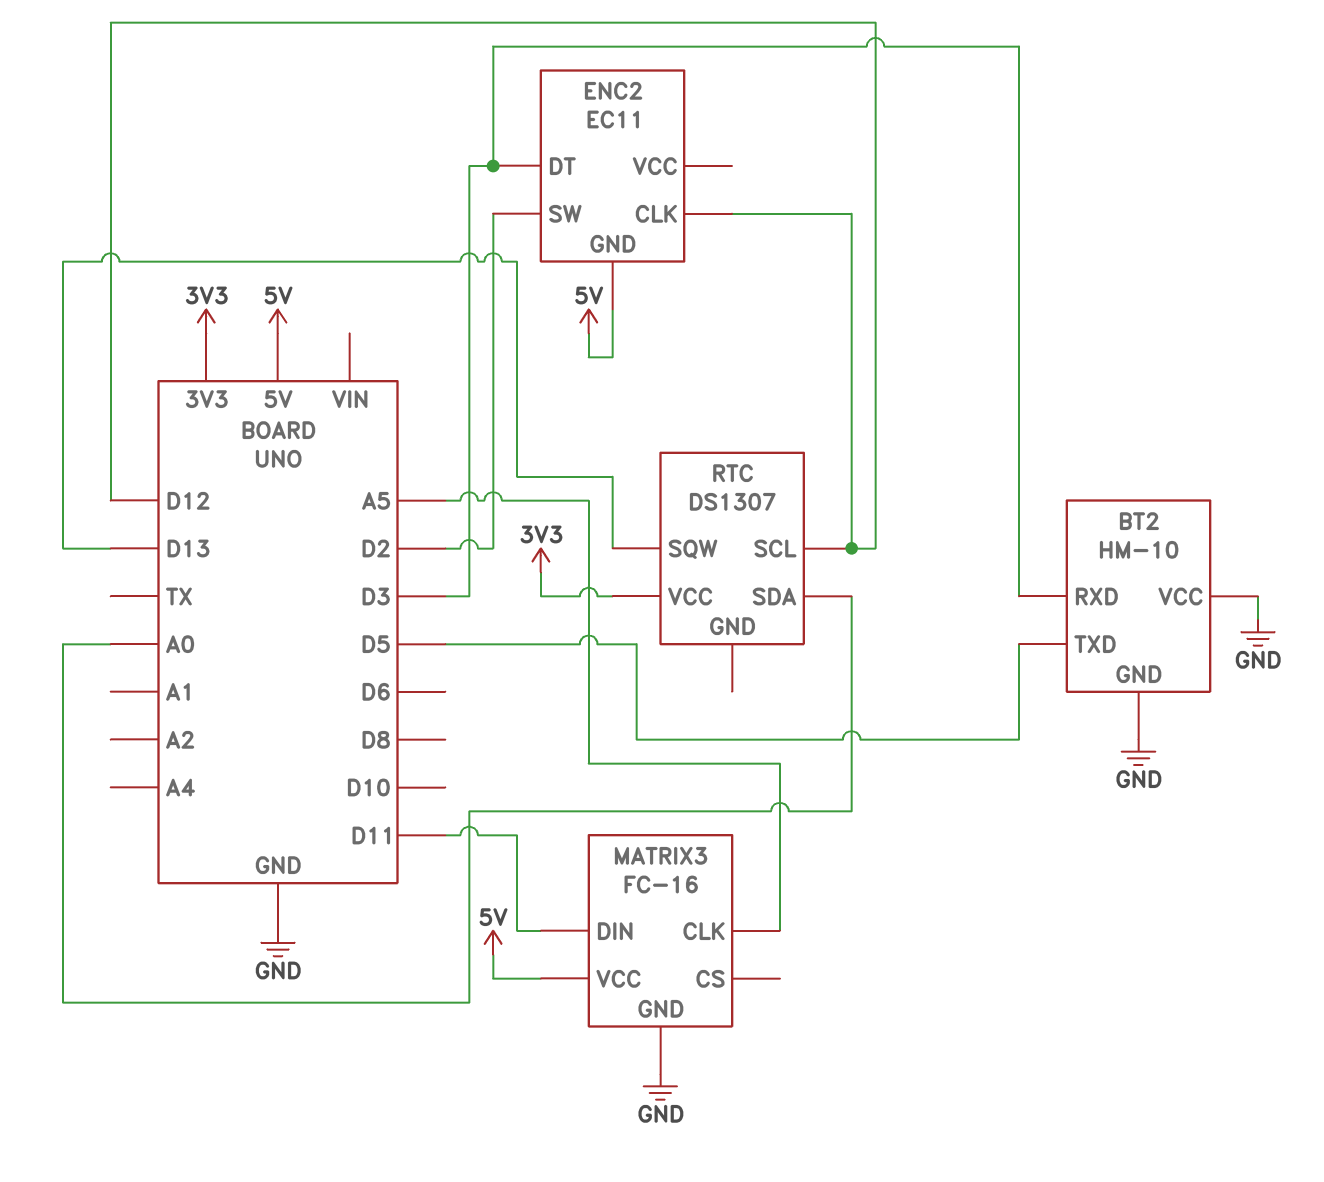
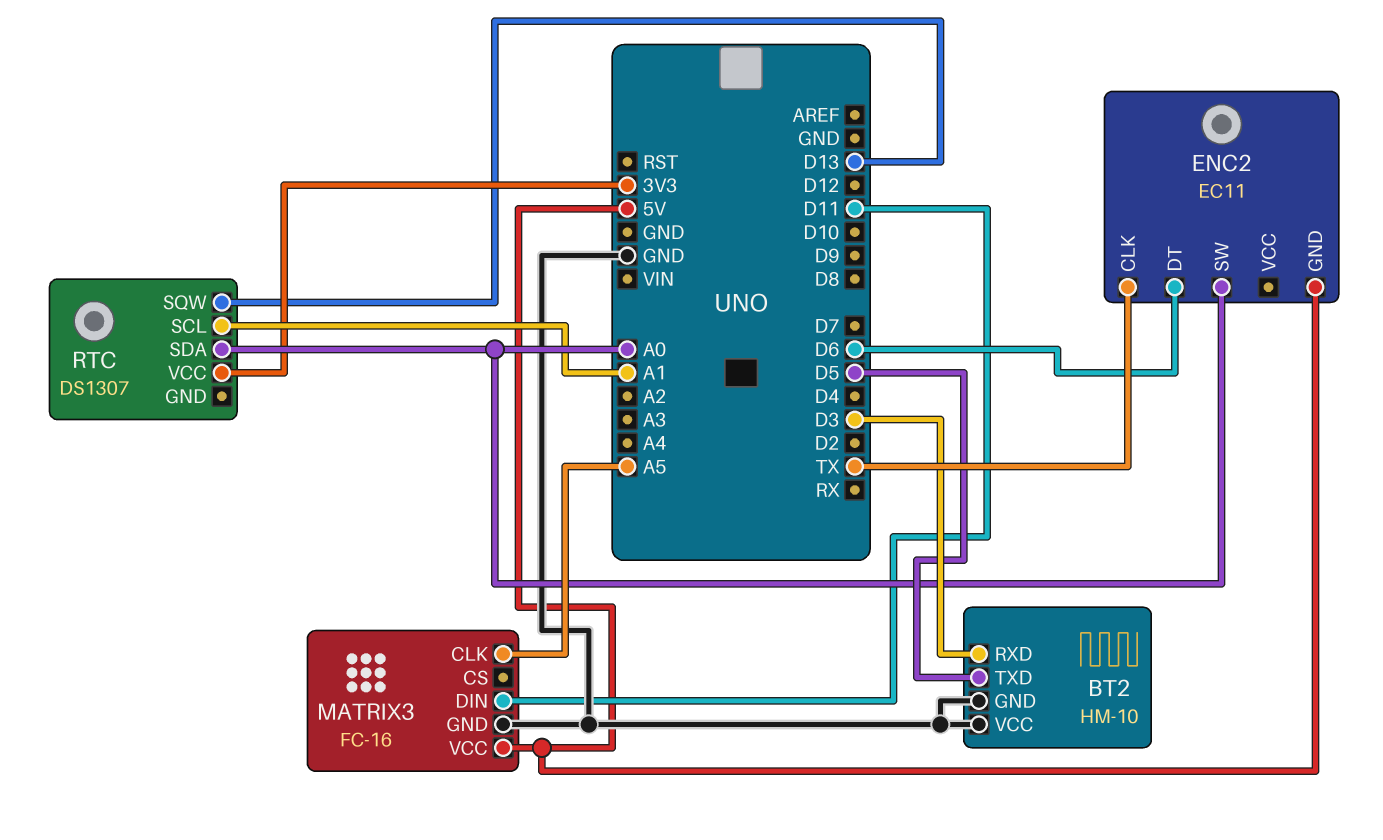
ENC2 pin CLK: D12 -> TX
ENC2 pin DT: D3 -> D6
ENC2 pin SW: D2 -> A0
RTC pin SCL: D12 -> A1

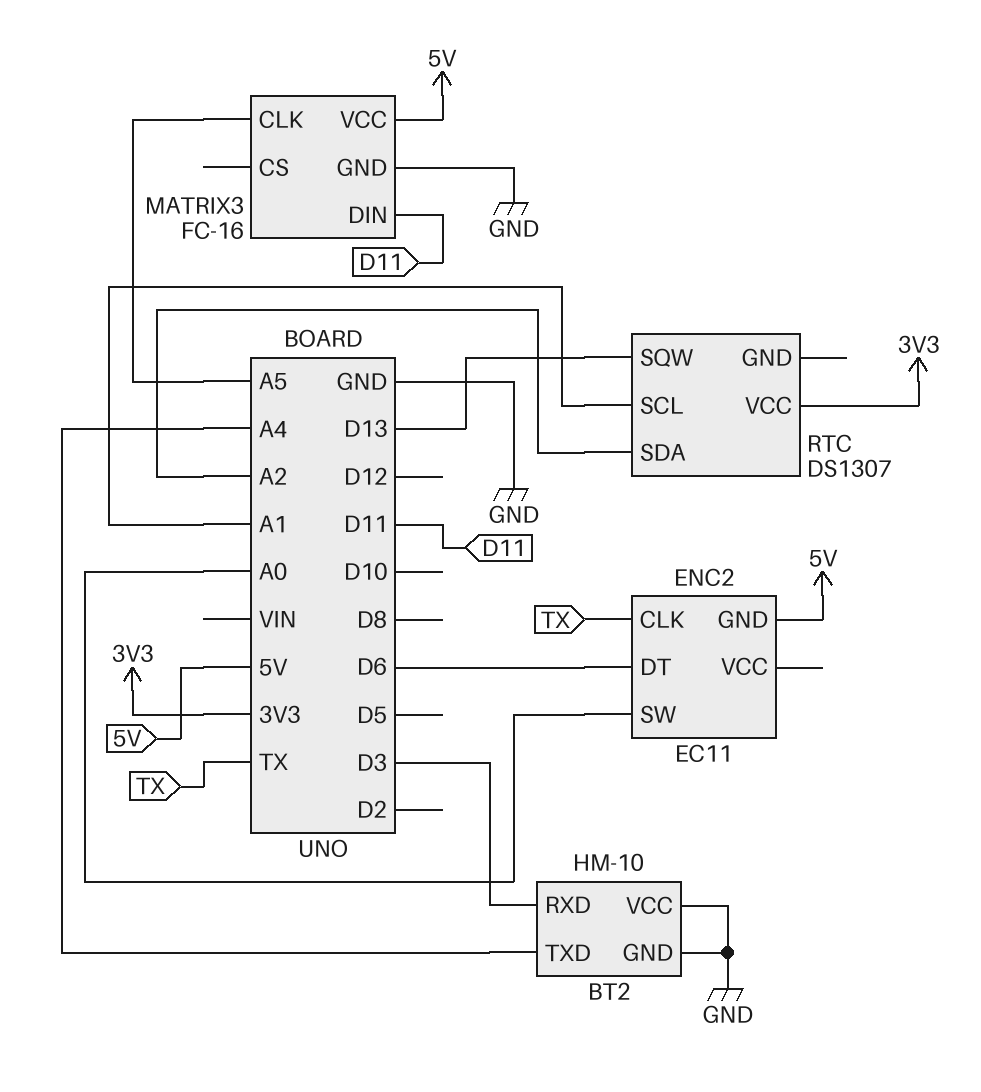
BT2 pin TXD: D5 -> A4
RTC pin SDA: A0 -> A2

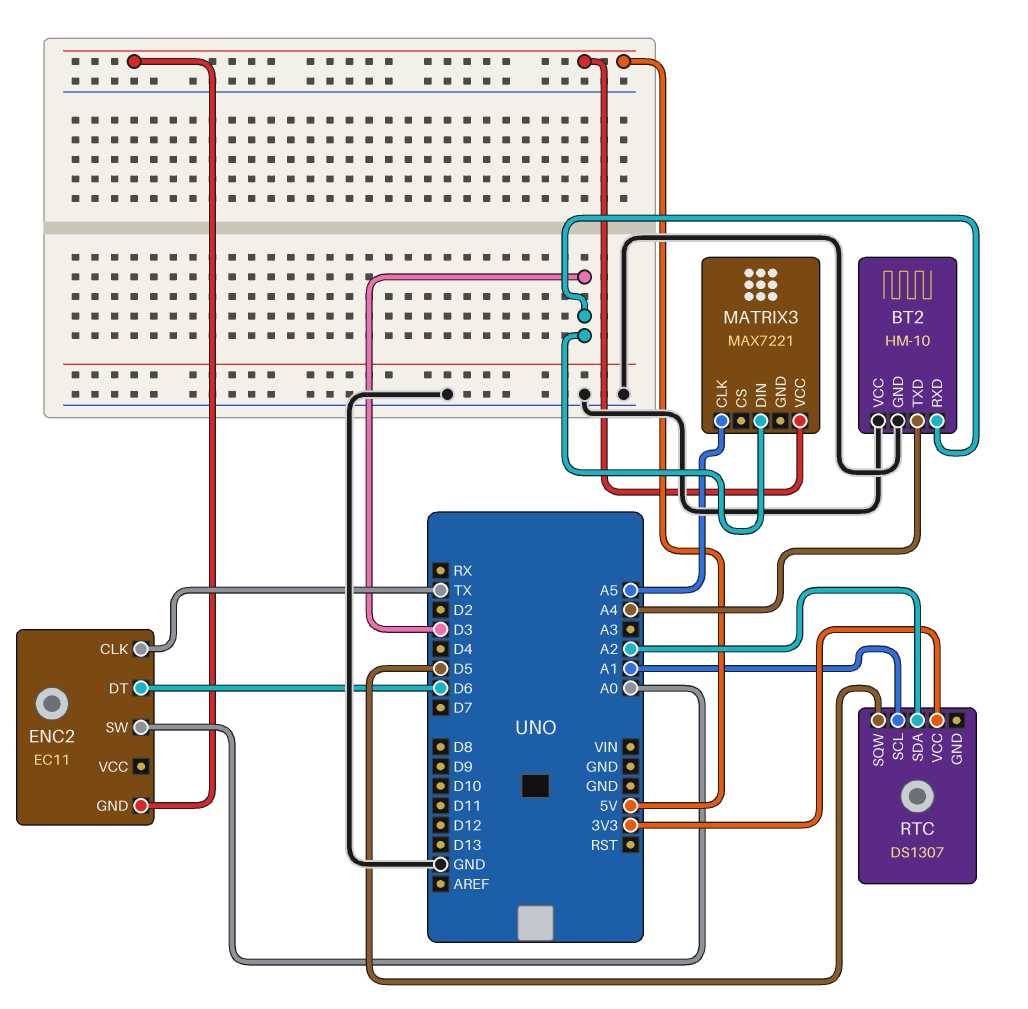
MATRIX3: FC-16 -> MAX7221
MATRIX3 pin DIN: D11 -> D3
MATRIX3 pin GND: GND -> none
RTC pin SQW: D13 -> D5

